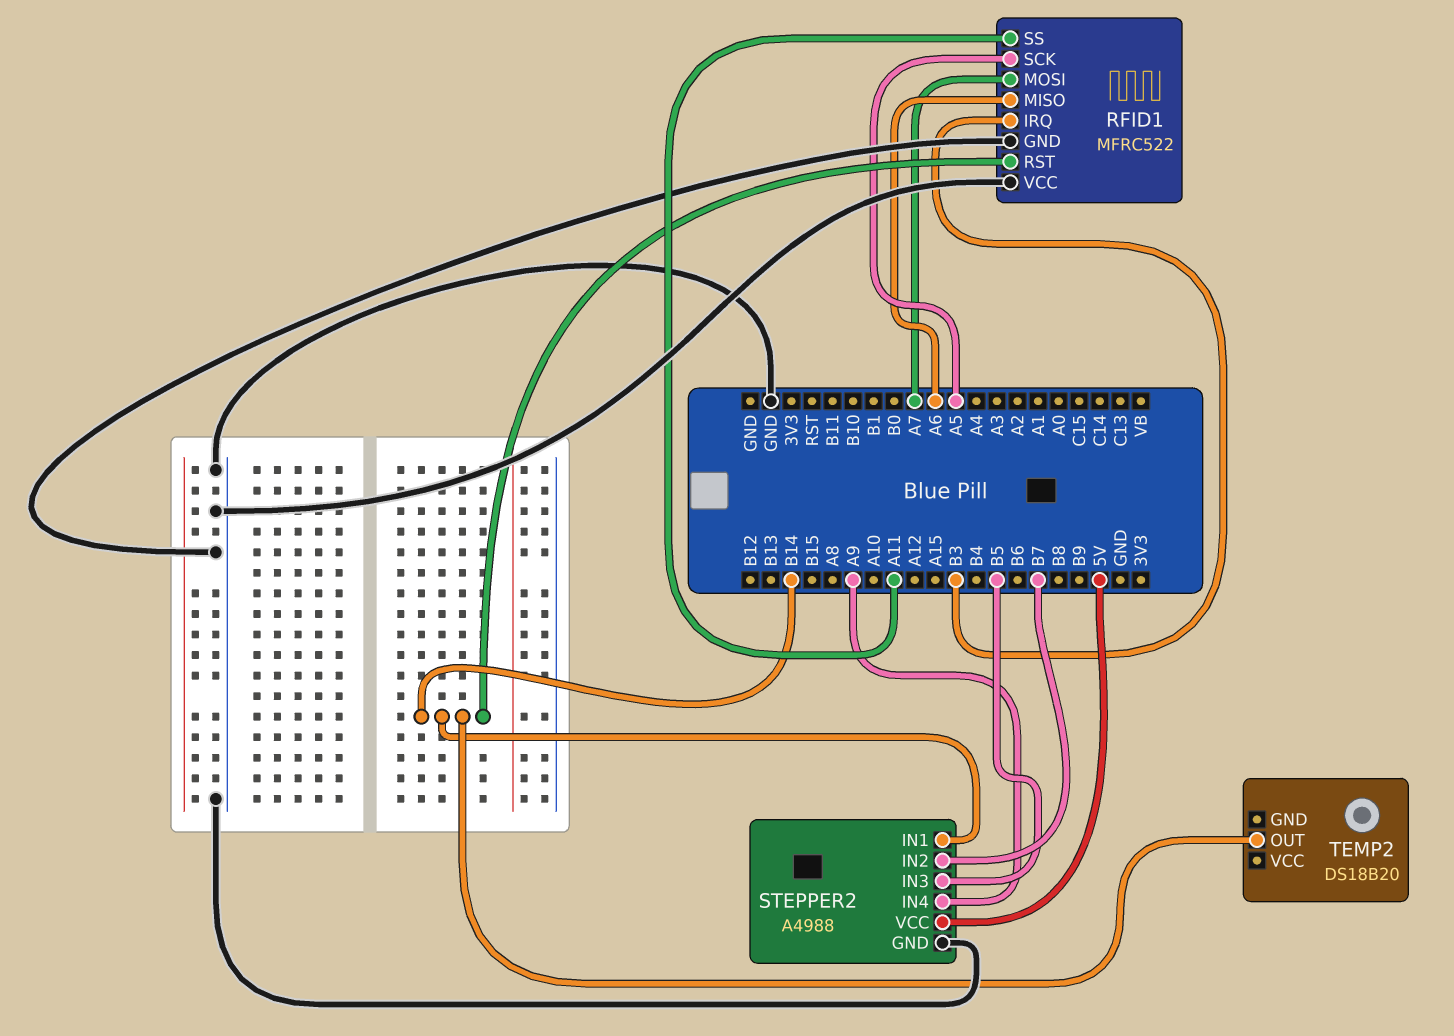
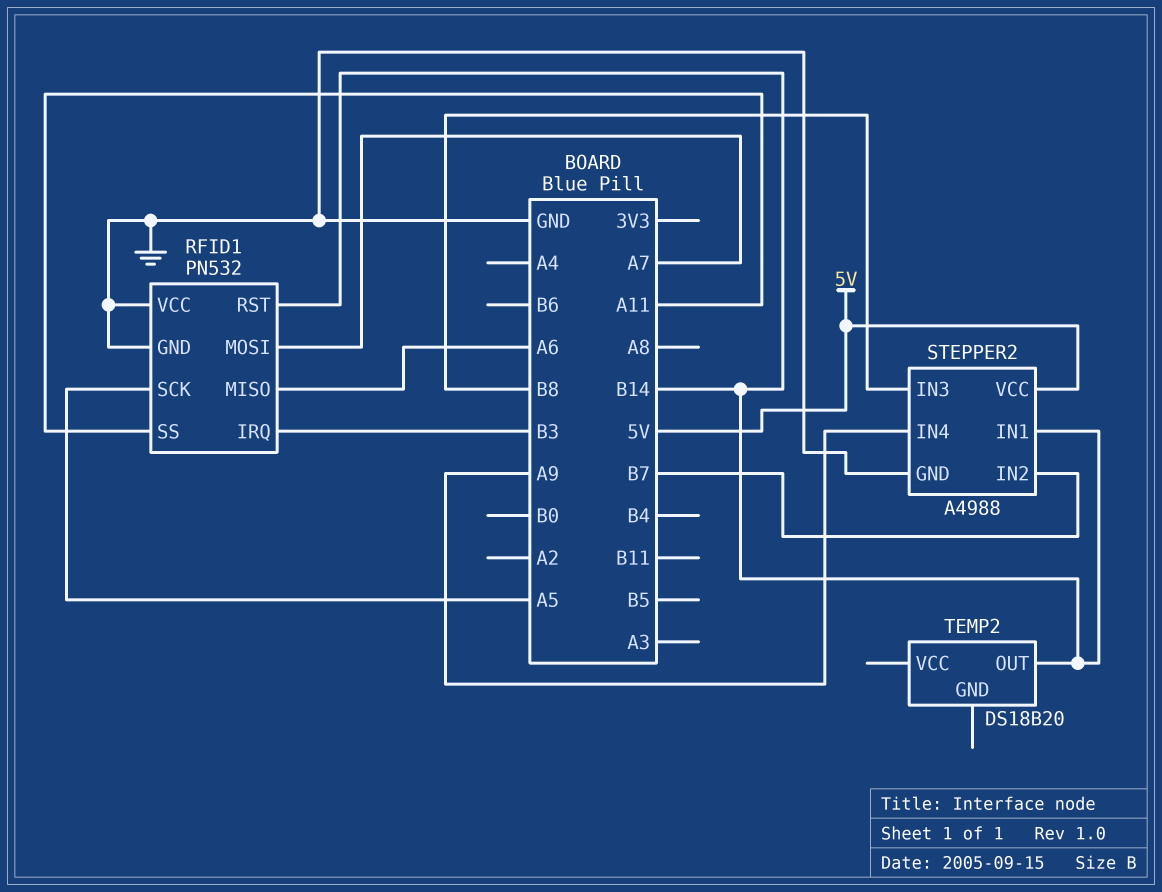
RFID1: MFRC522 -> PN532
STEPPER2 pin IN3: B5 -> B8

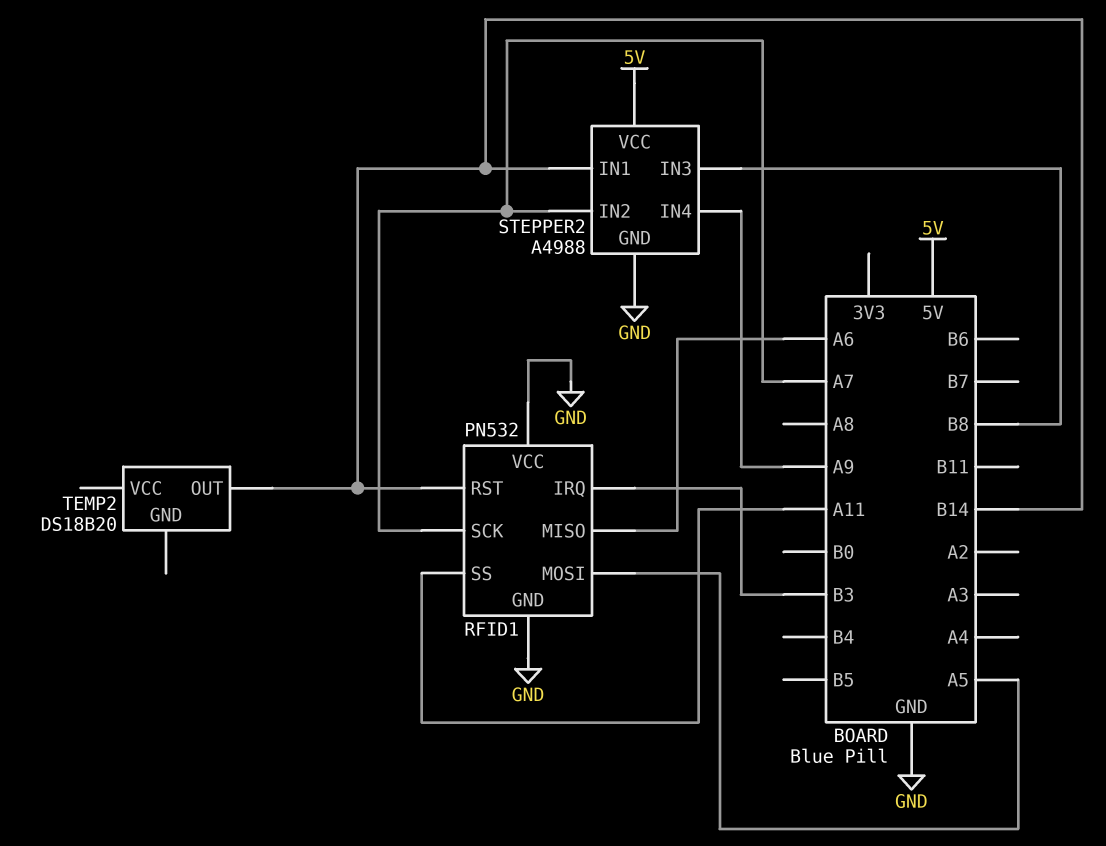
RFID1 pin MOSI: A7 -> A5
RFID1 pin SCK: A5 -> A7
STEPPER2 pin IN2: B7 -> A7

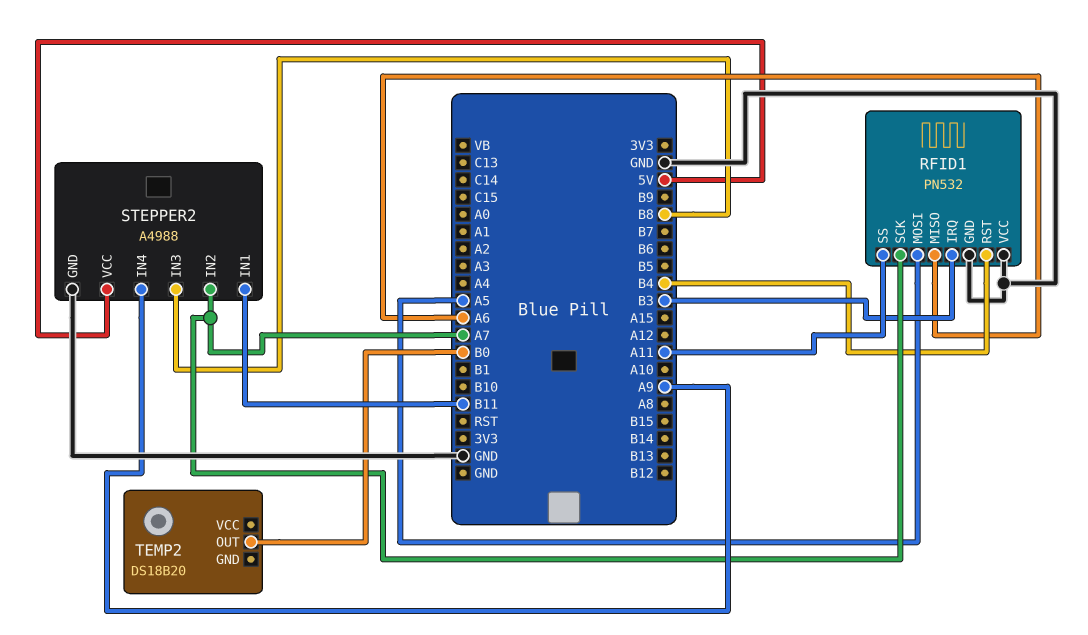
RFID1 pin RST: B14 -> B4
STEPPER2 pin IN1: B14 -> B11
TEMP2 pin OUT: B14 -> B0

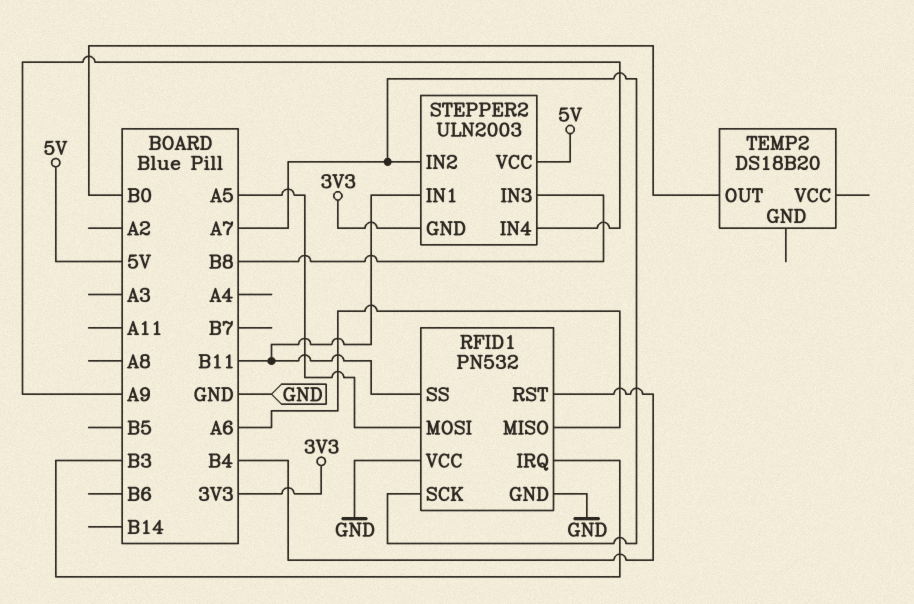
RFID1 pin SS: A11 -> B11
STEPPER2: A4988 -> ULN2003
STEPPER2 pin GND: GND -> 3V3

